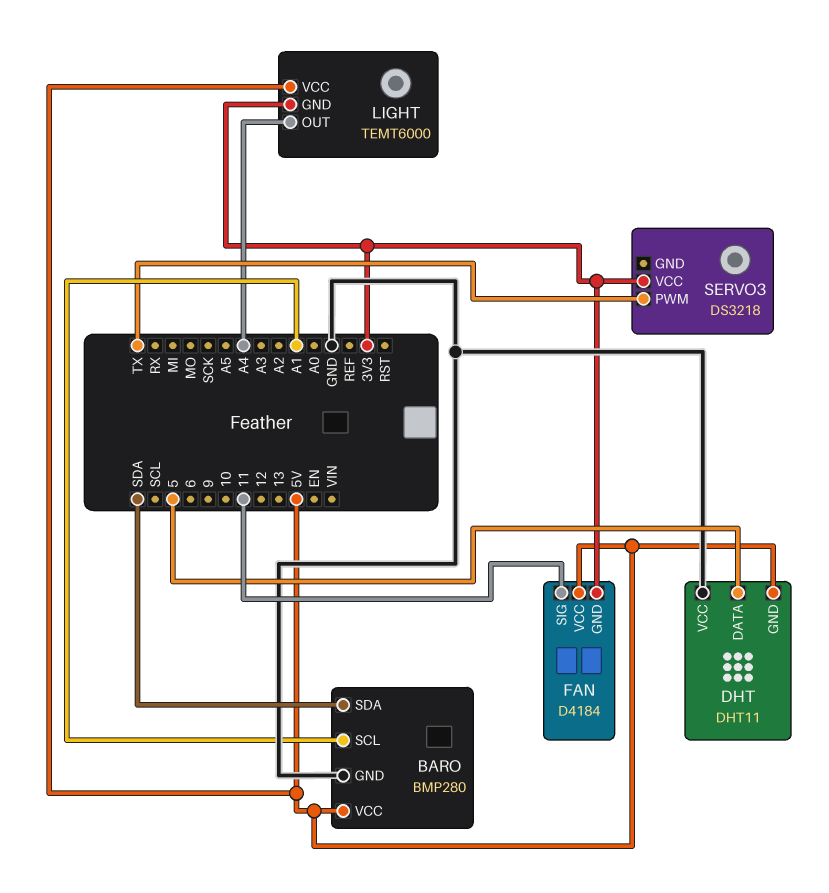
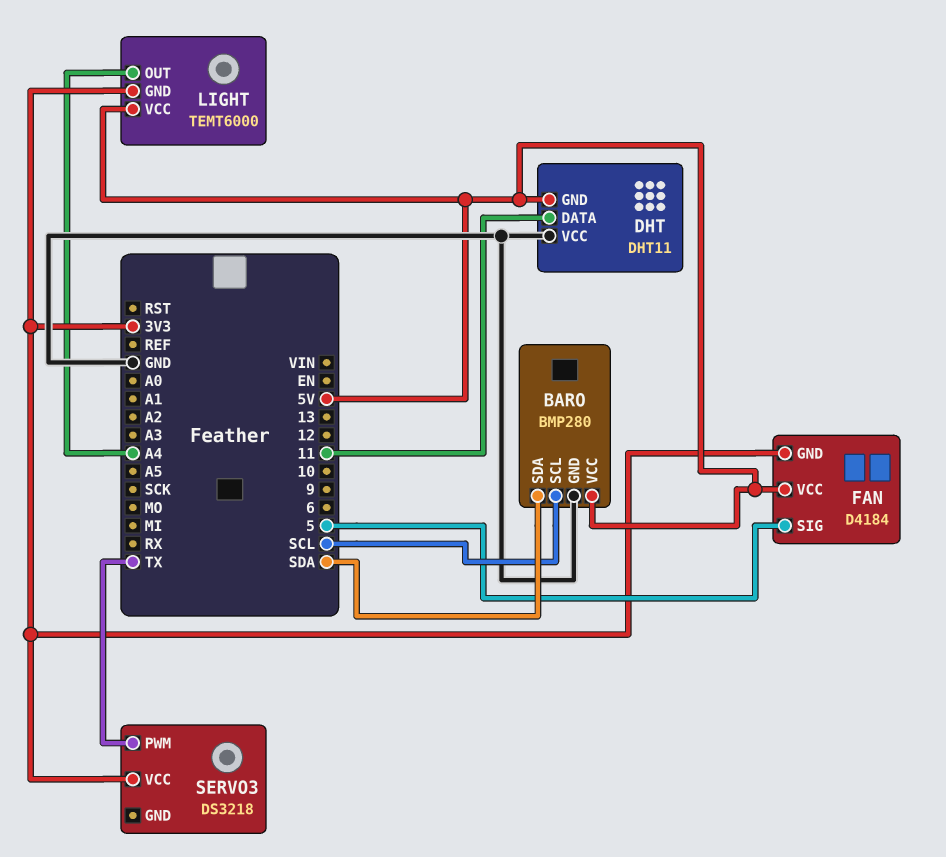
BARO pin SCL: A1 -> SCL
DHT pin DATA: 5 -> 11
FAN pin SIG: 11 -> 5

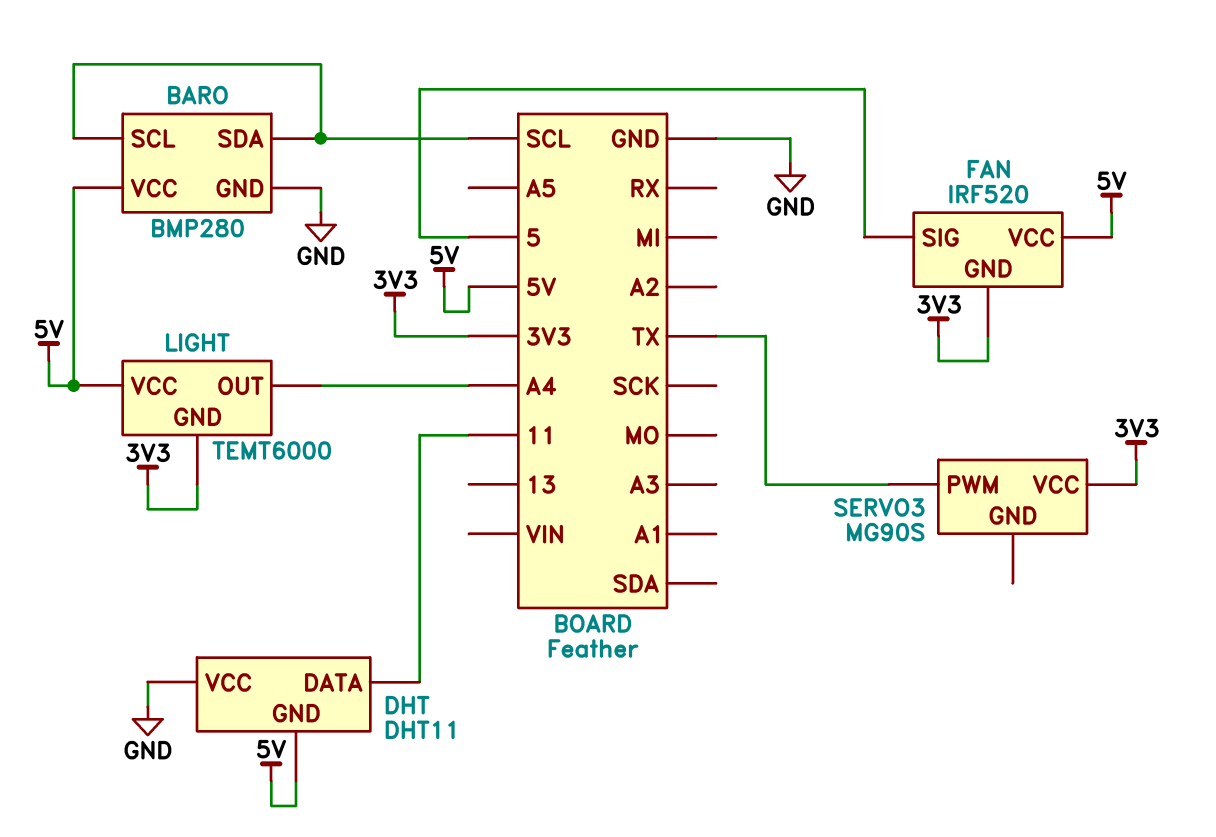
BARO pin SDA: SDA -> SCL
FAN: D4184 -> IRF520
SERVO3: DS3218 -> MG90S

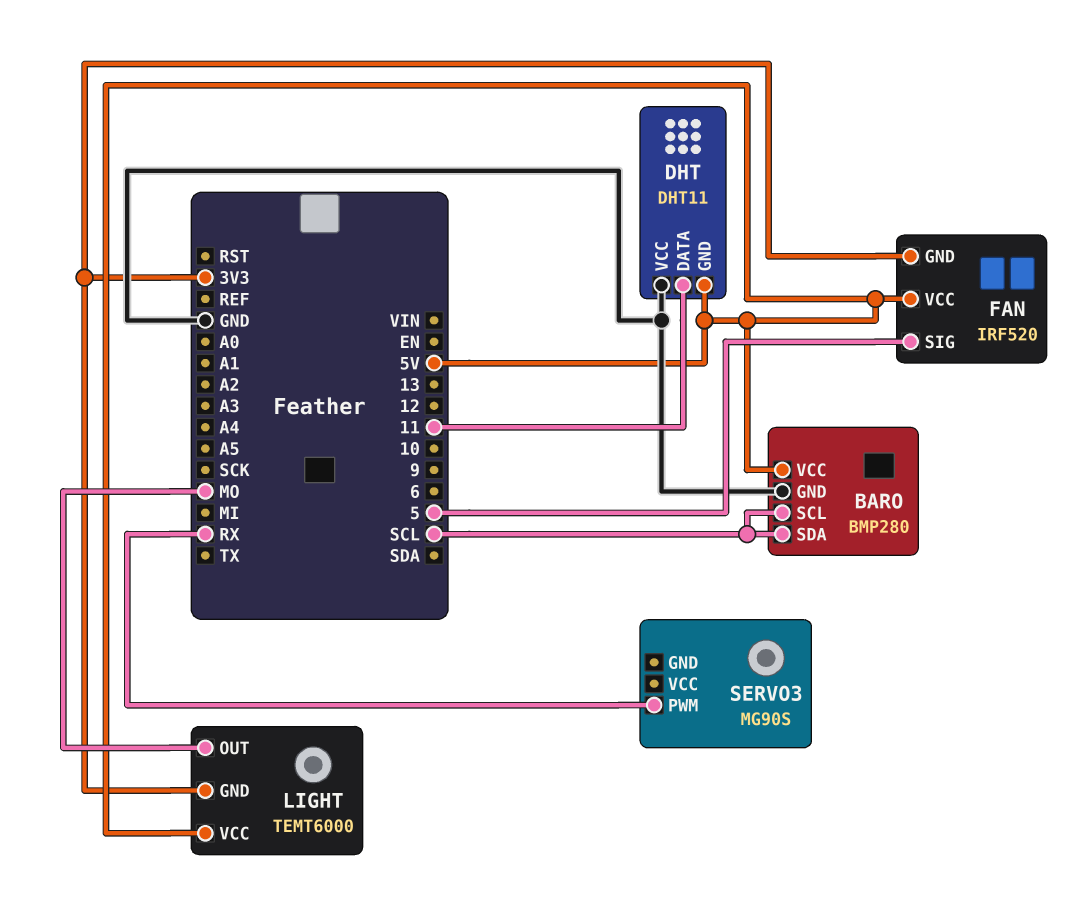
LIGHT pin OUT: A4 -> MO
SERVO3 pin PWM: TX -> RX
SERVO3 pin VCC: 3V3 -> none

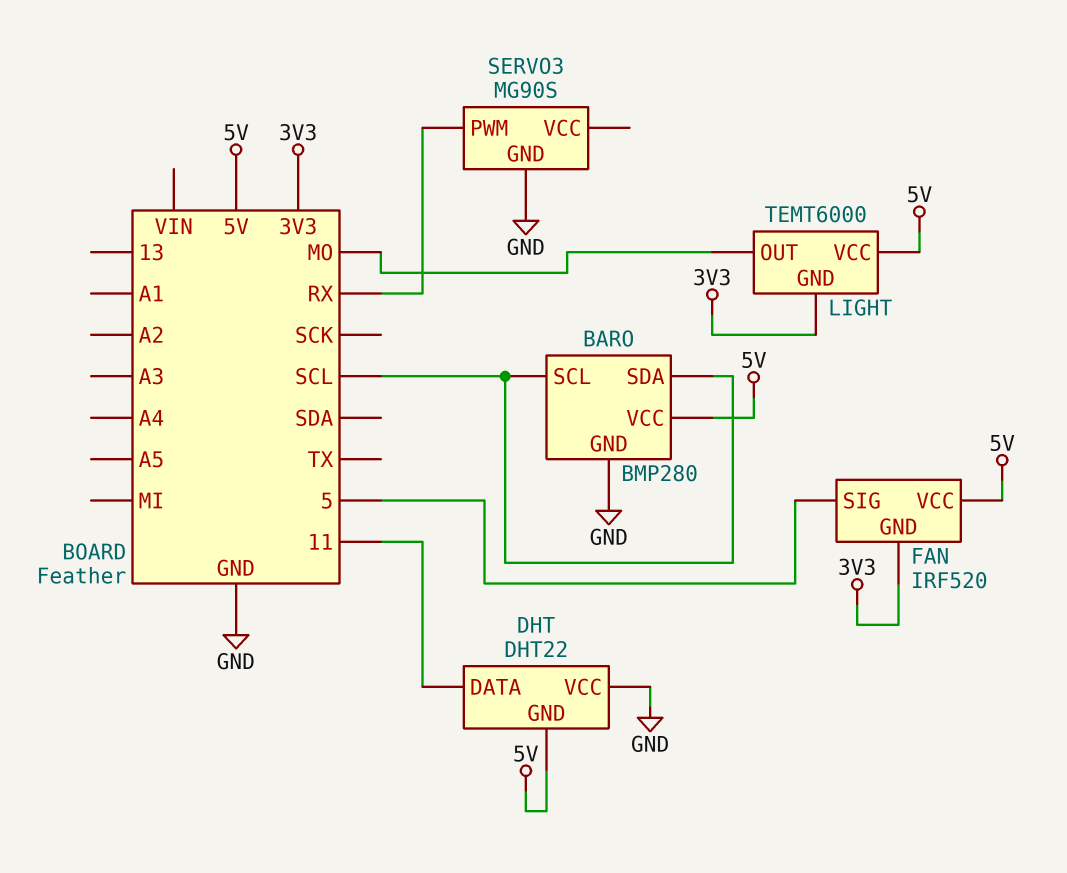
DHT: DHT11 -> DHT22
SERVO3 pin GND: none -> GND

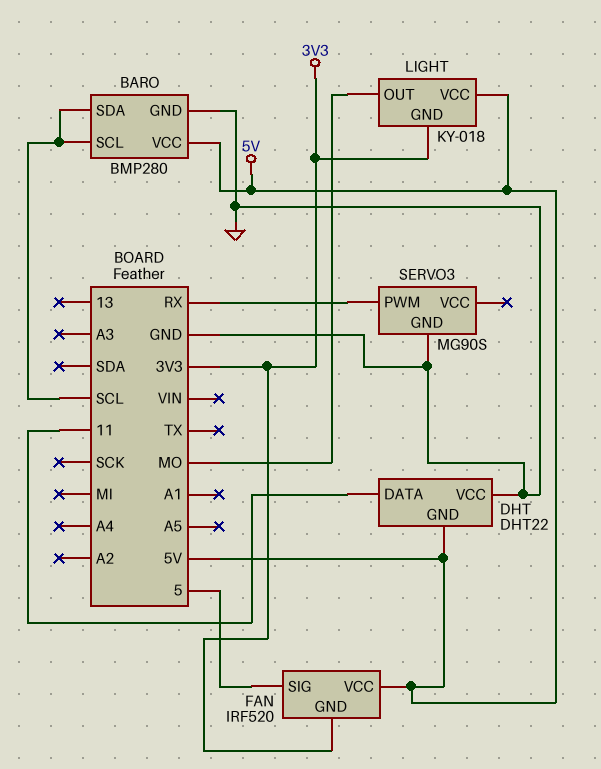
LIGHT: TEMT6000 -> KY-018

